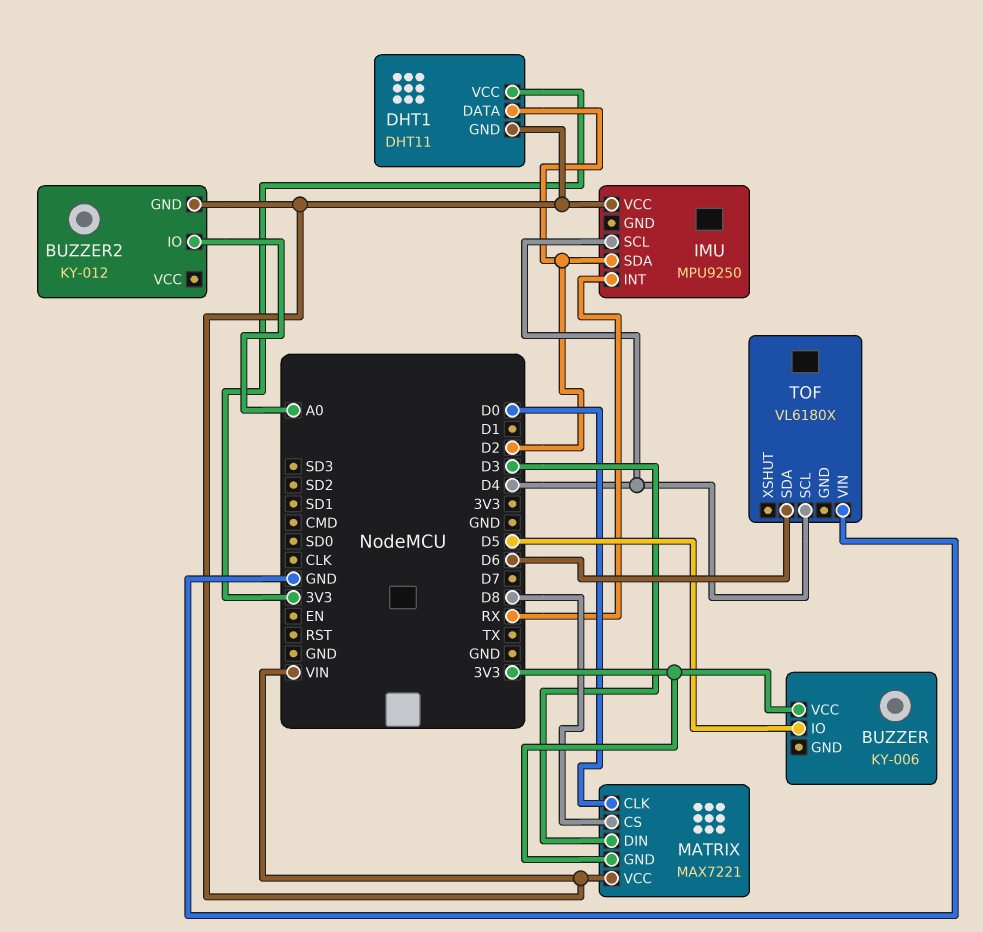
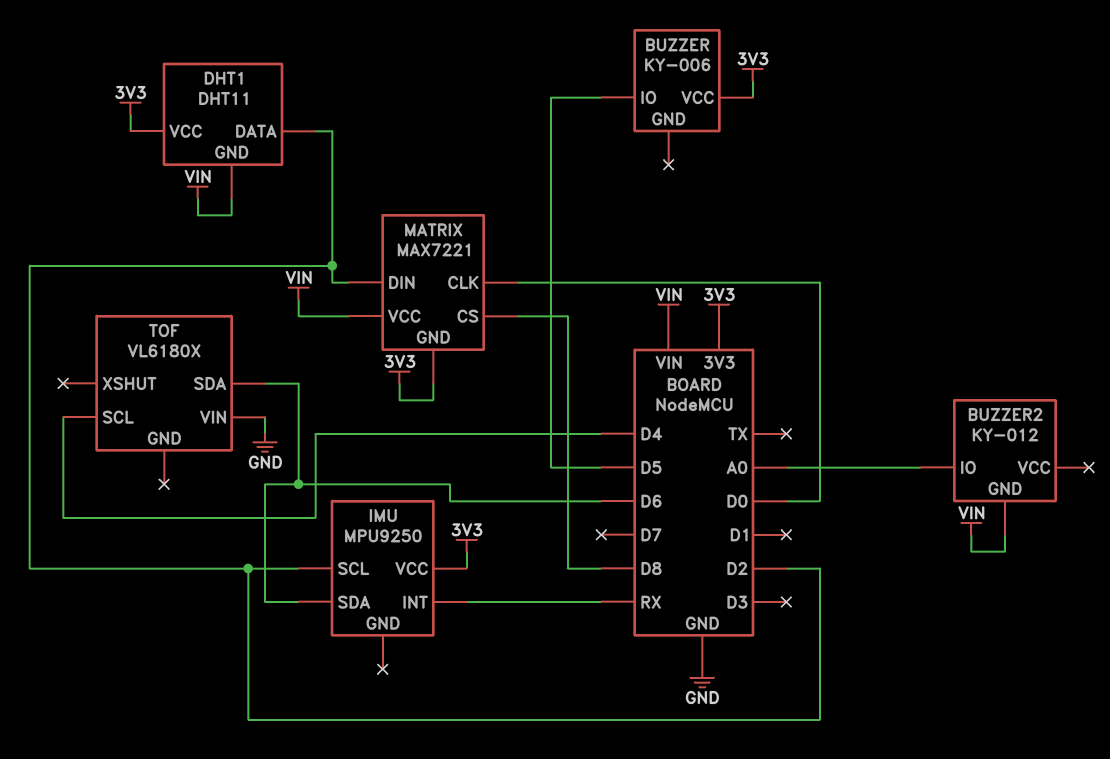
IMU pin SCL: D4 -> D2
IMU pin SDA: D2 -> D6
IMU pin VCC: VIN -> 3V3
MATRIX pin DIN: D3 -> D2

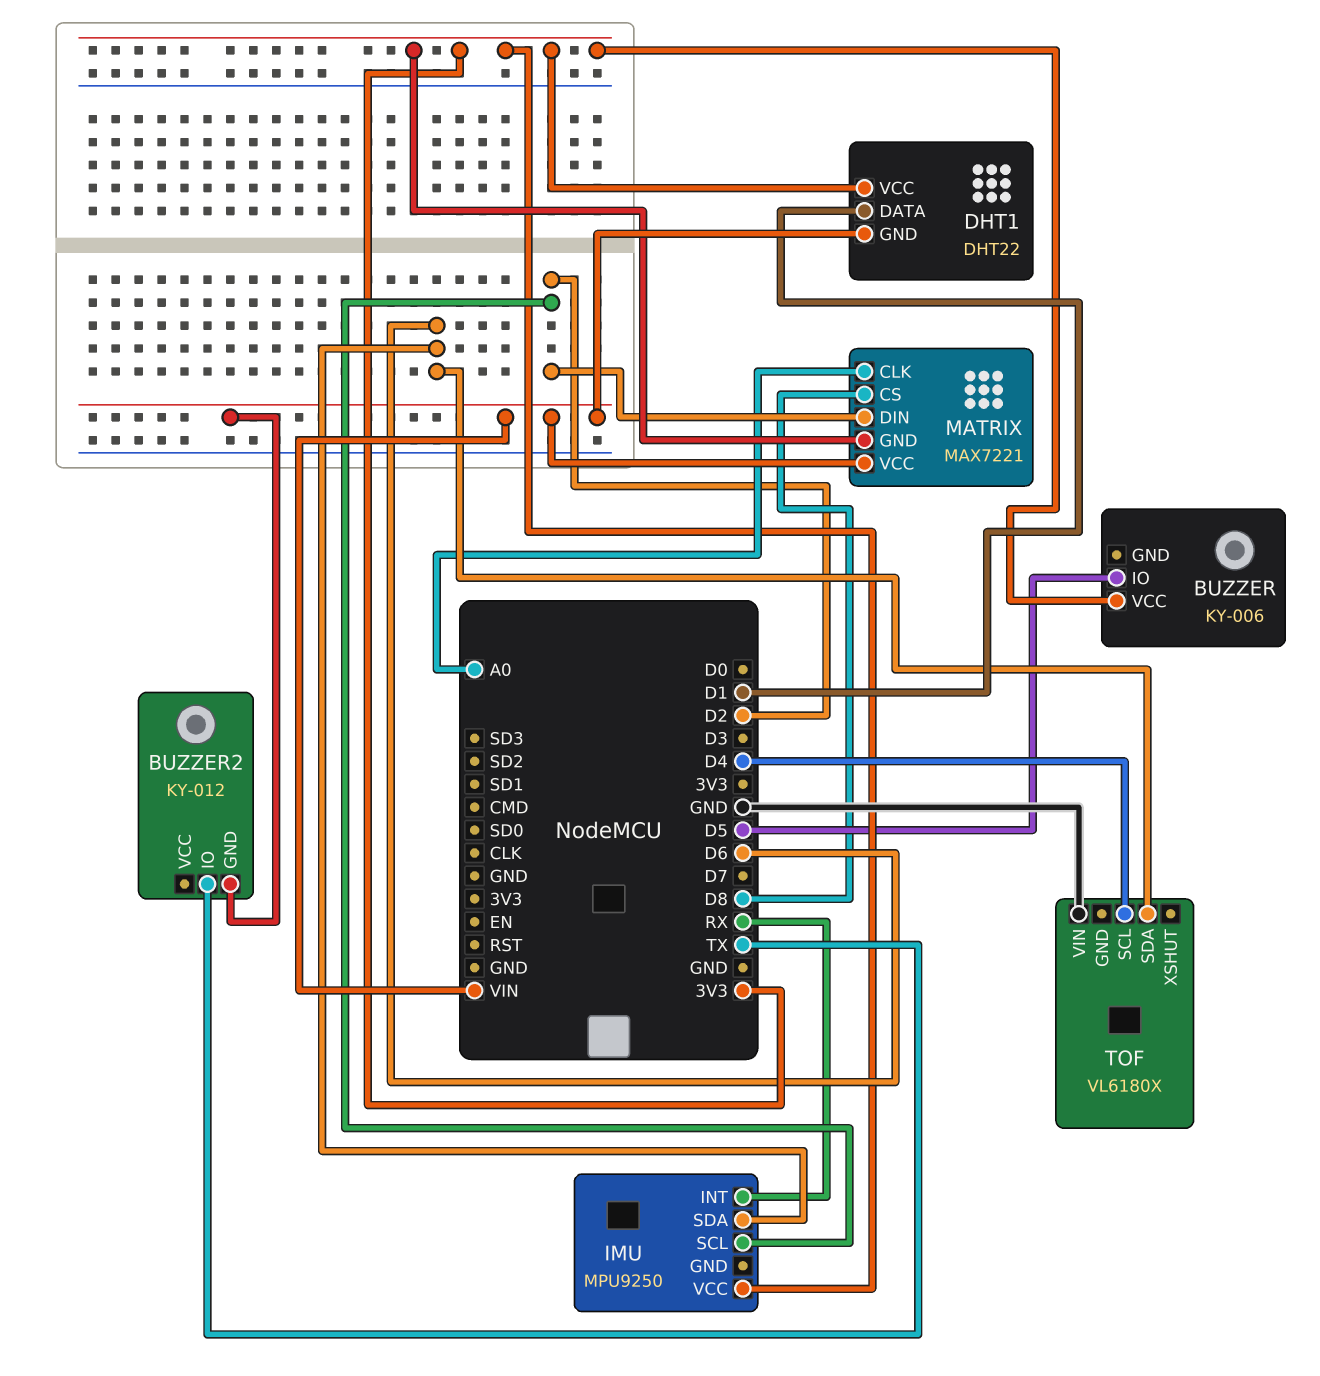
BUZZER2 pin IO: A0 -> TX
DHT1: DHT11 -> DHT22
DHT1 pin DATA: D2 -> D1
MATRIX pin CLK: D0 -> A0

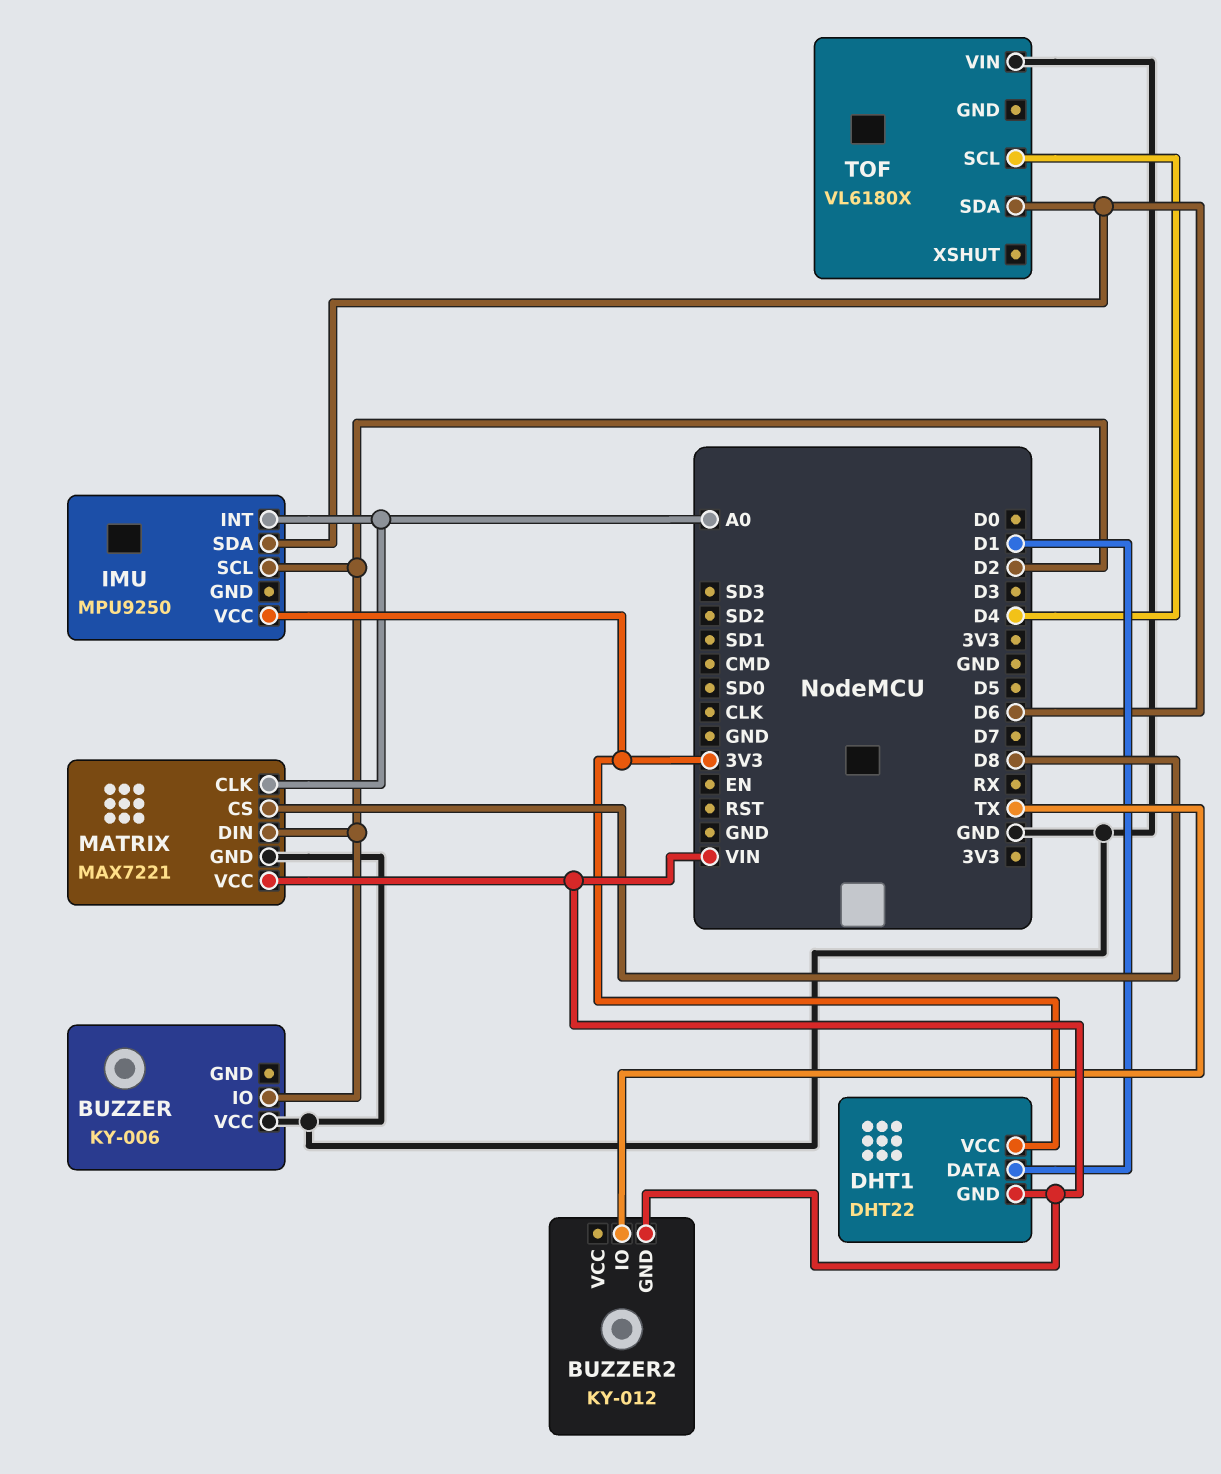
BUZZER pin IO: D5 -> D2
BUZZER pin VCC: 3V3 -> GND
IMU pin INT: RX -> A0
MATRIX pin GND: 3V3 -> GND

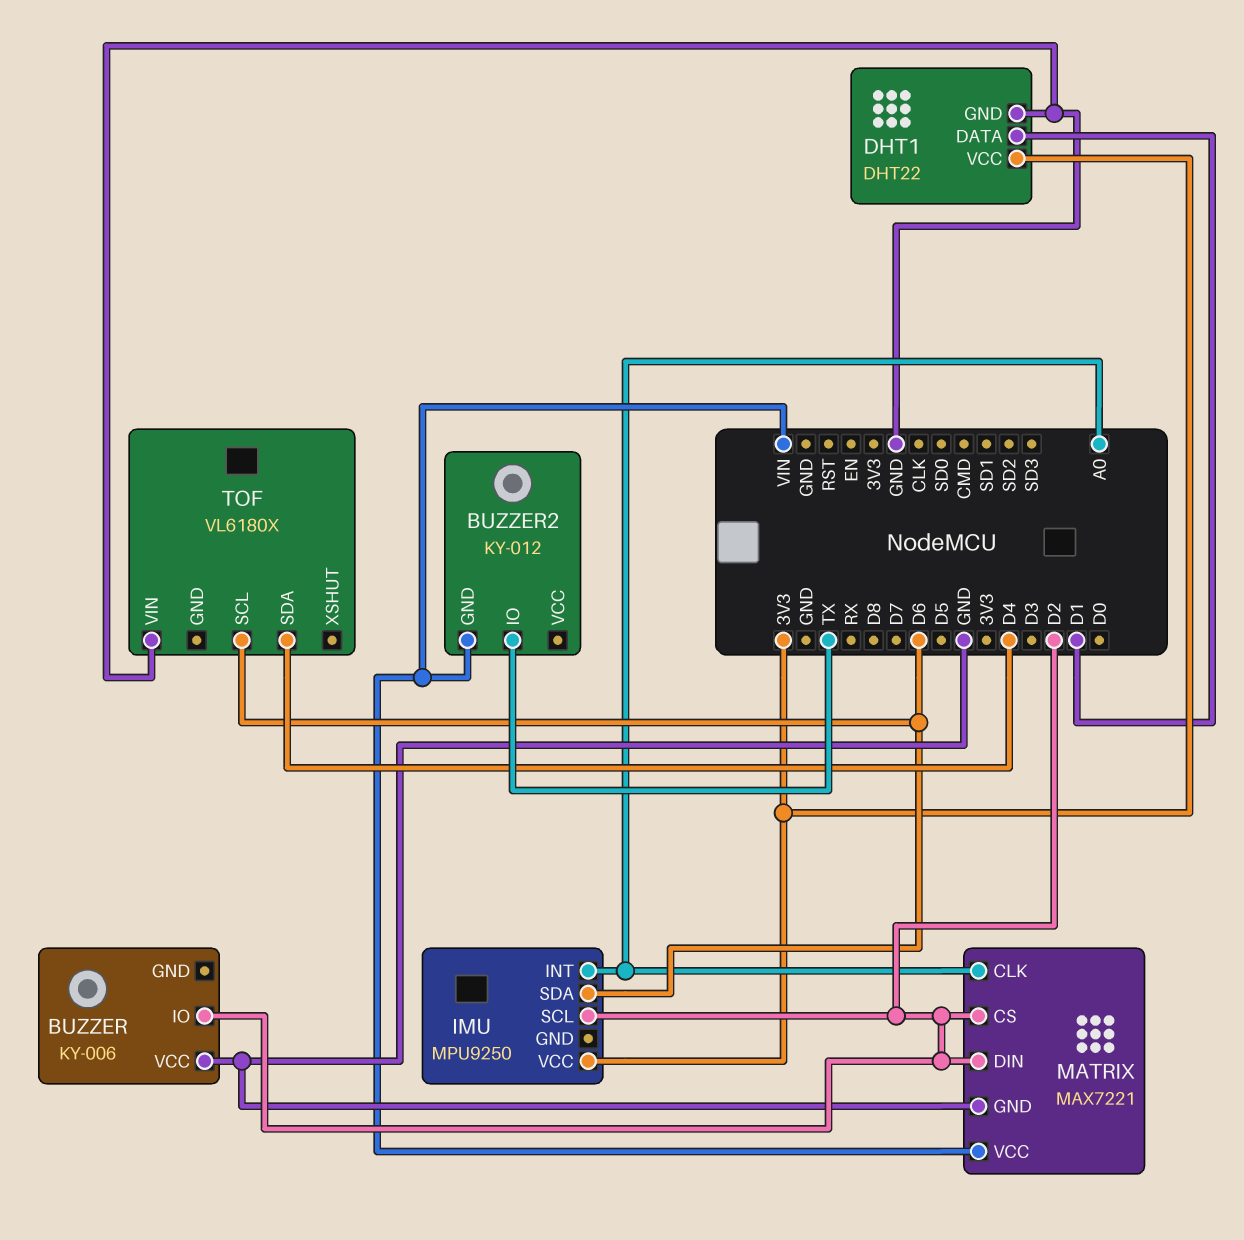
DHT1 pin GND: VIN -> GND
MATRIX pin CS: D8 -> D2
TOF pin SCL: D4 -> D6
TOF pin SDA: D6 -> D4

